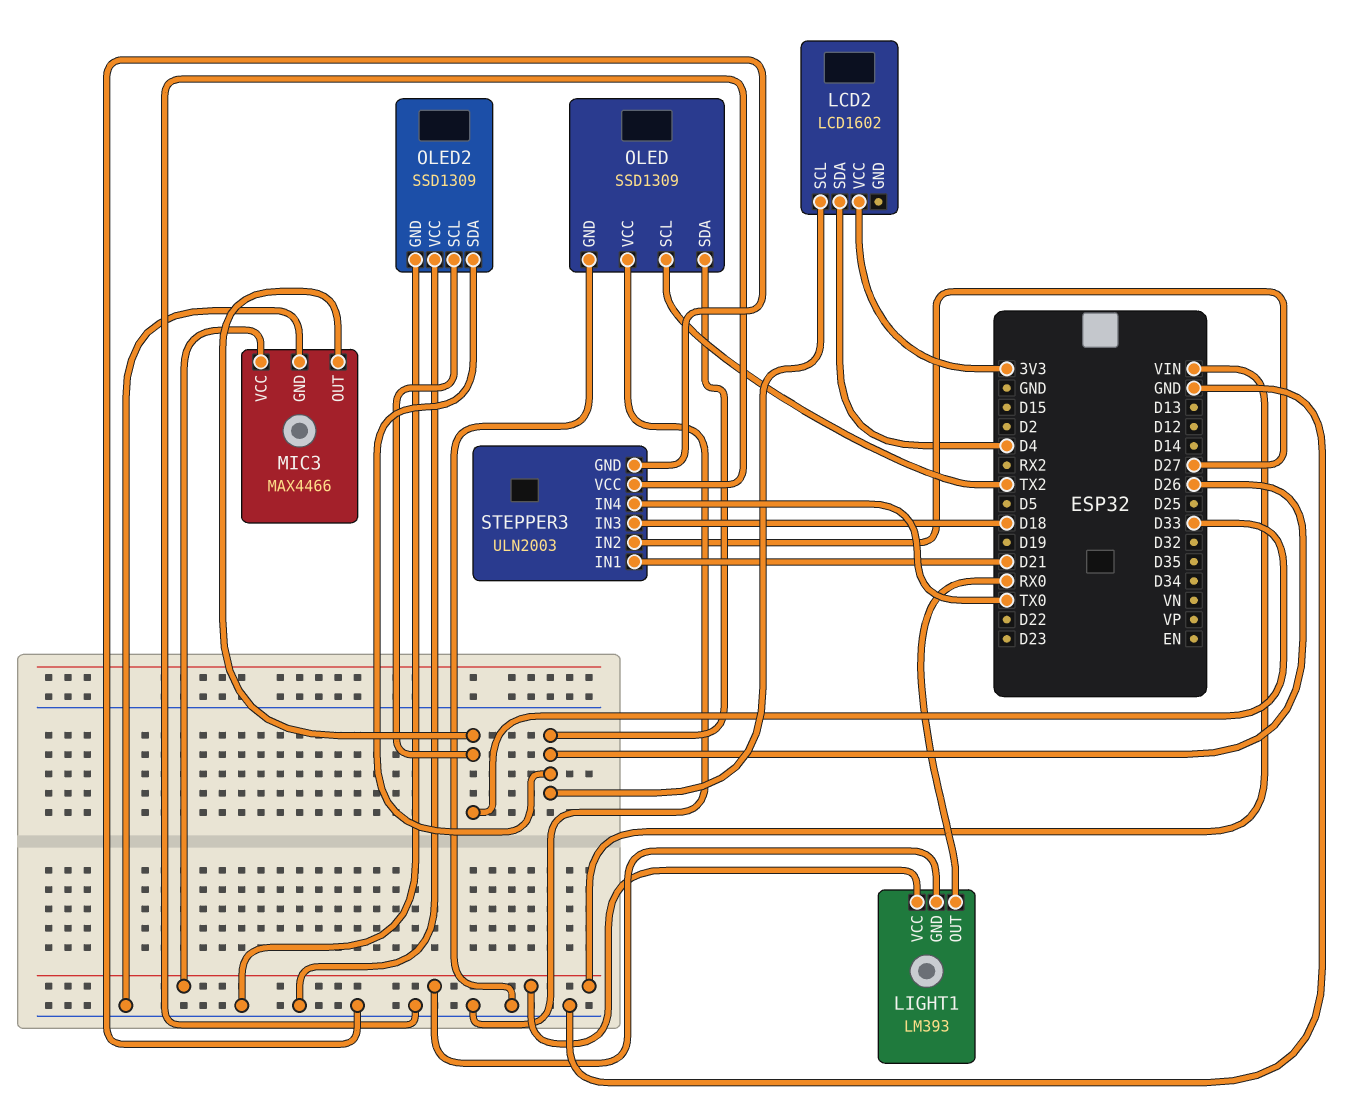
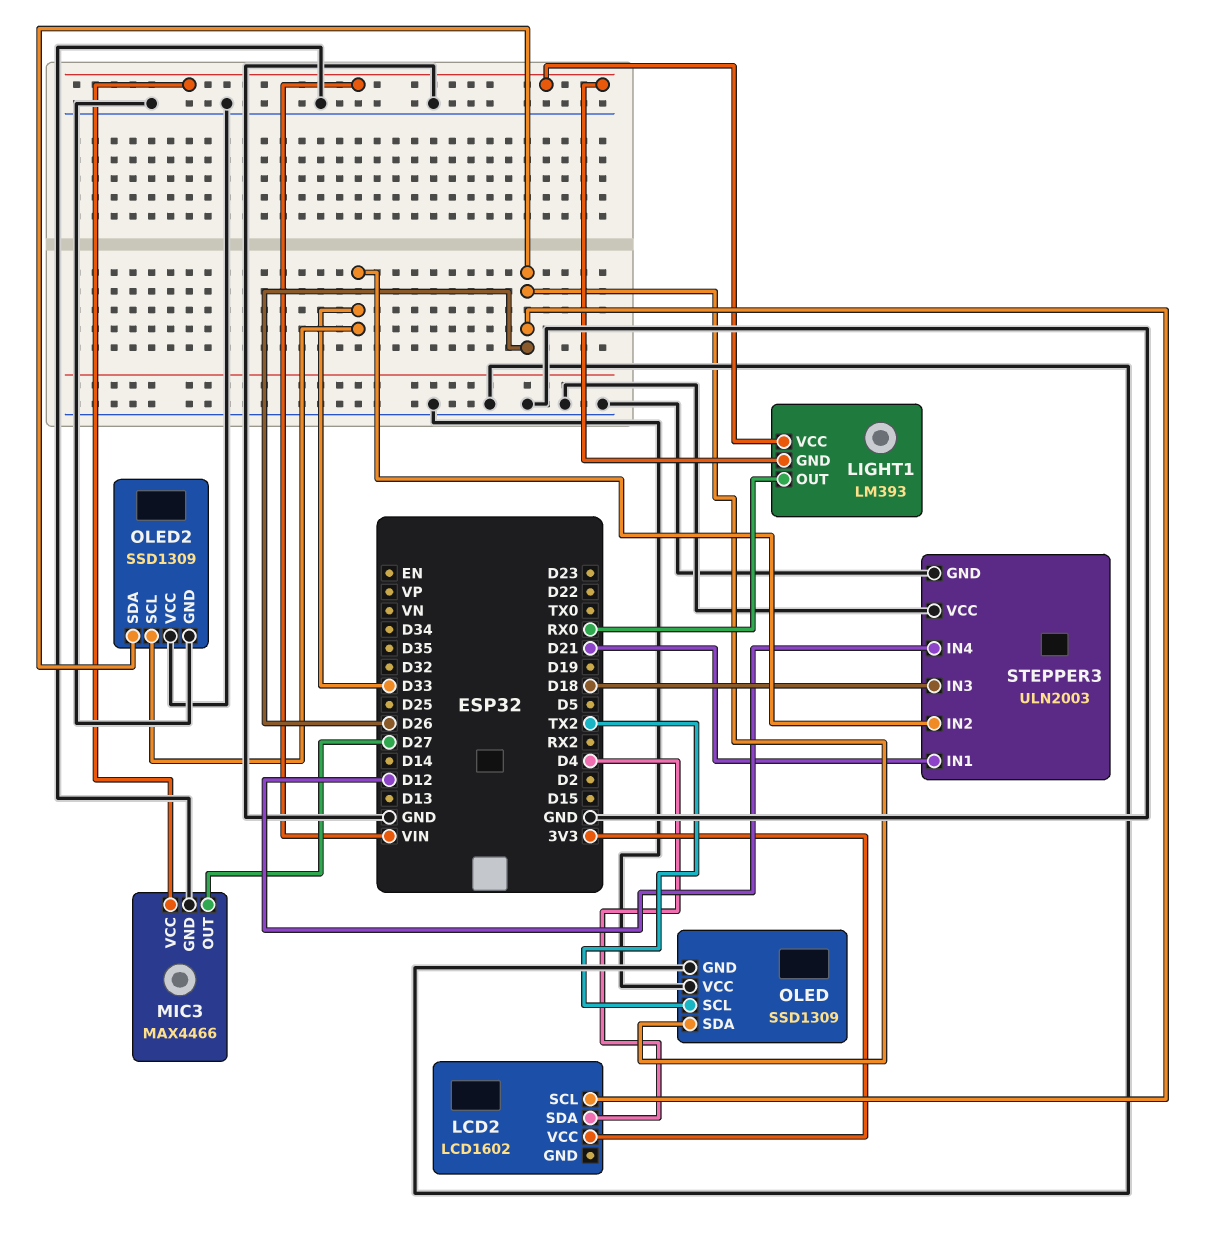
MIC3 pin OUT: D33 -> D27
STEPPER3 pin IN2: D27 -> D33
STEPPER3 pin IN4: TX0 -> D12

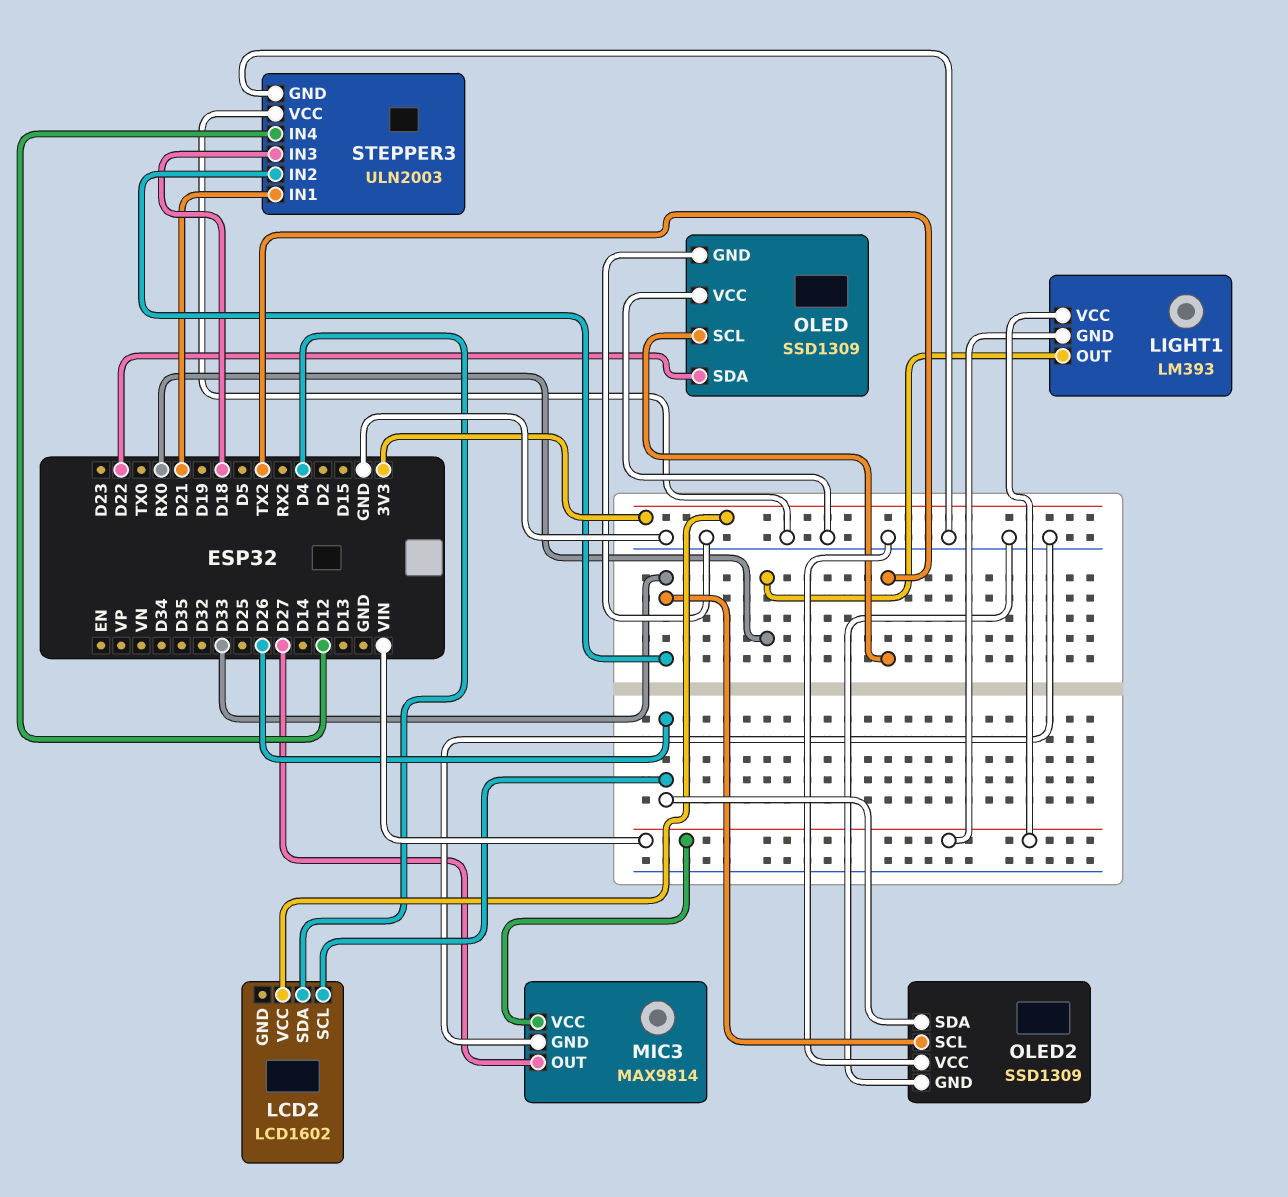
MIC3: MAX4466 -> MAX9814
OLED pin SDA: D26 -> D22

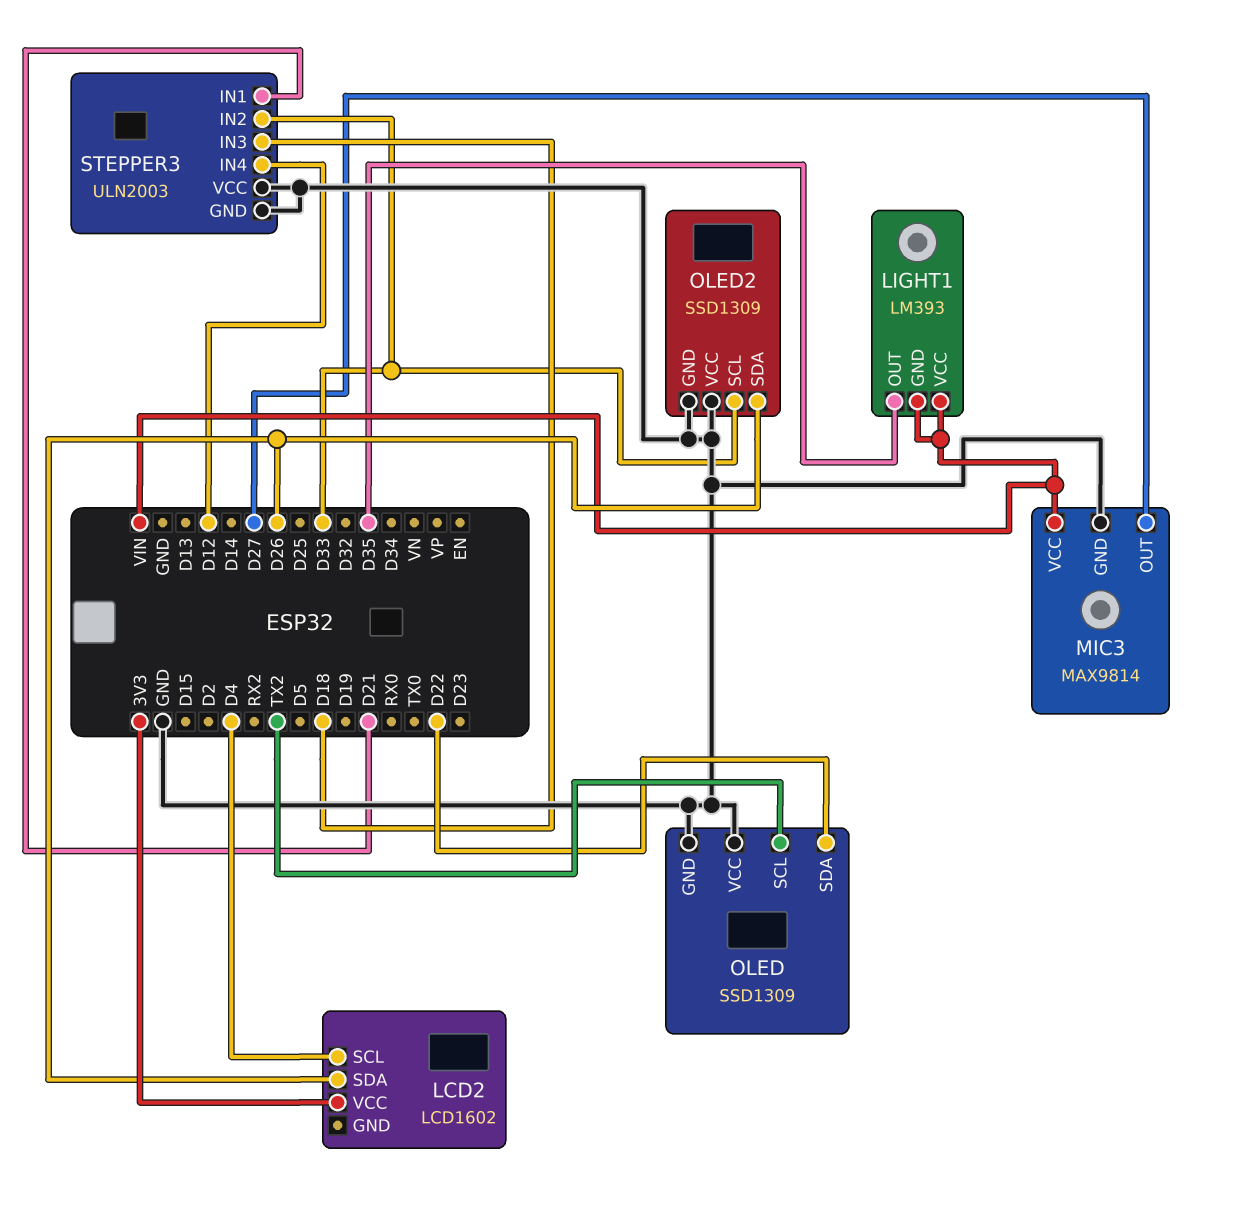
LCD2 pin SCL: D26 -> D4
LCD2 pin SDA: D4 -> D26
LIGHT1 pin OUT: RX0 -> D35

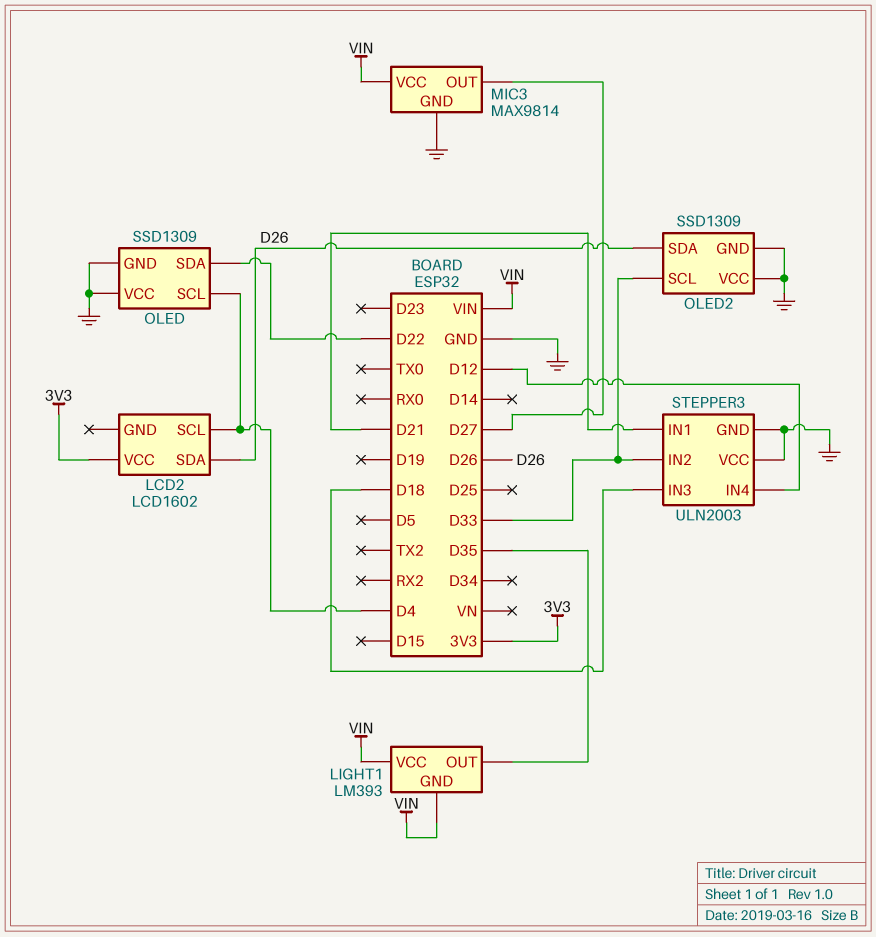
OLED pin SCL: TX2 -> D4

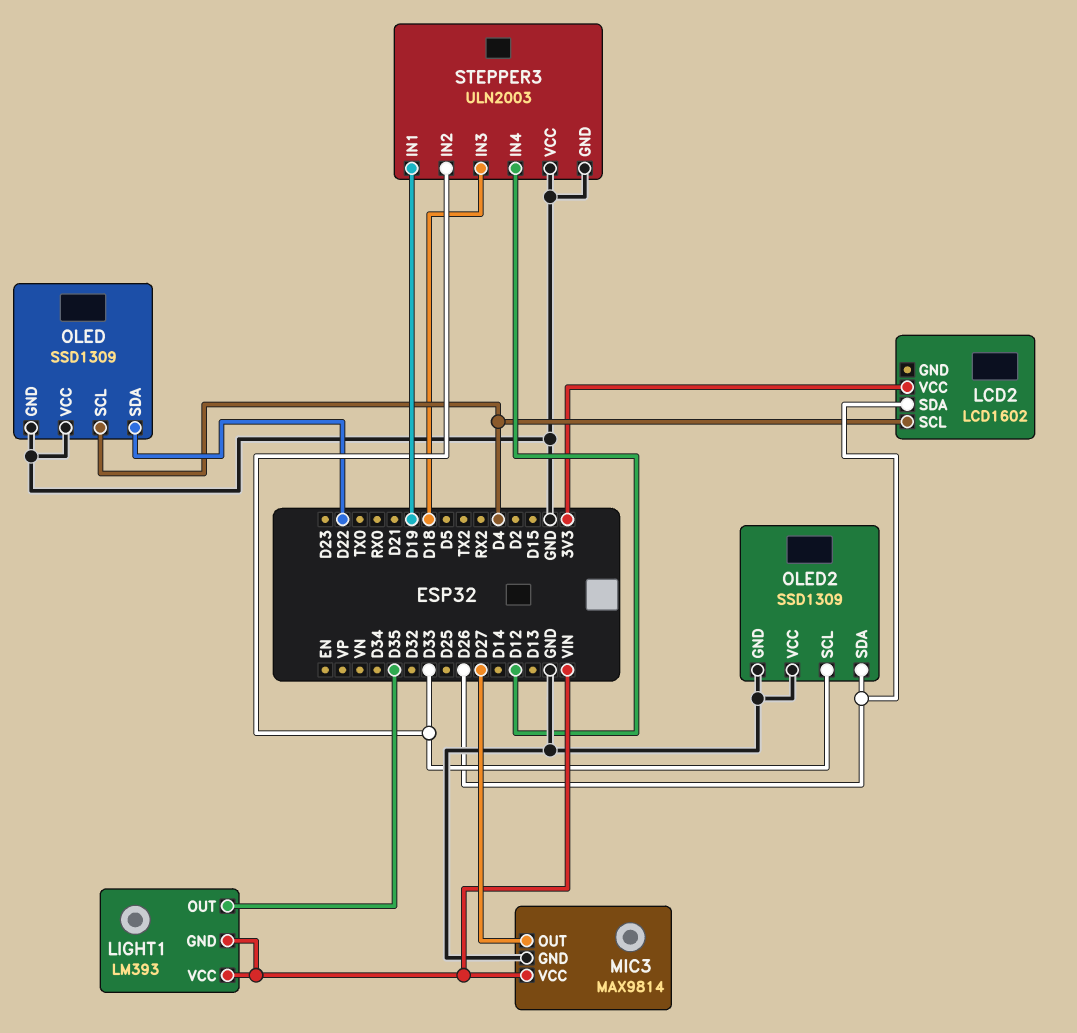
STEPPER3 pin IN1: D21 -> D19

